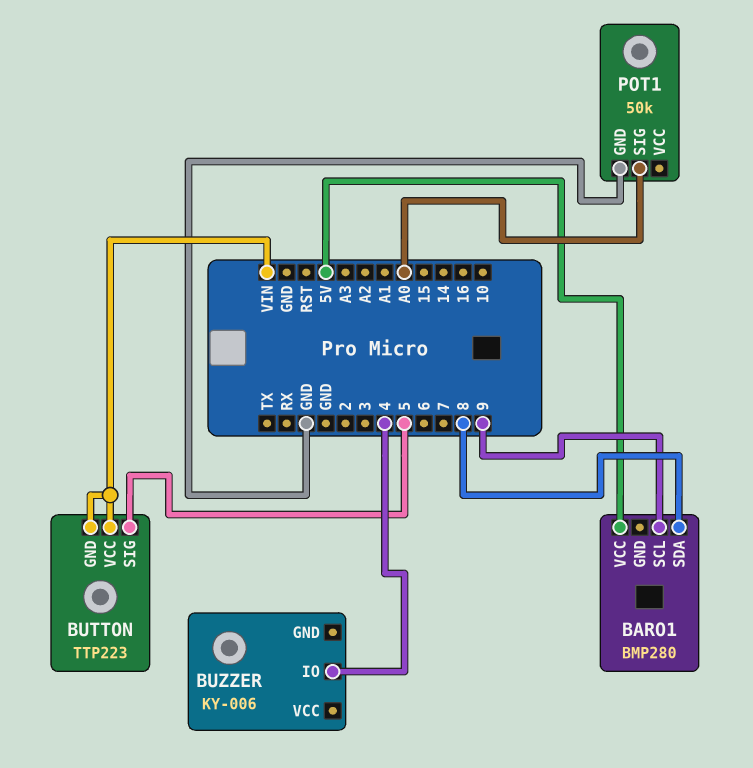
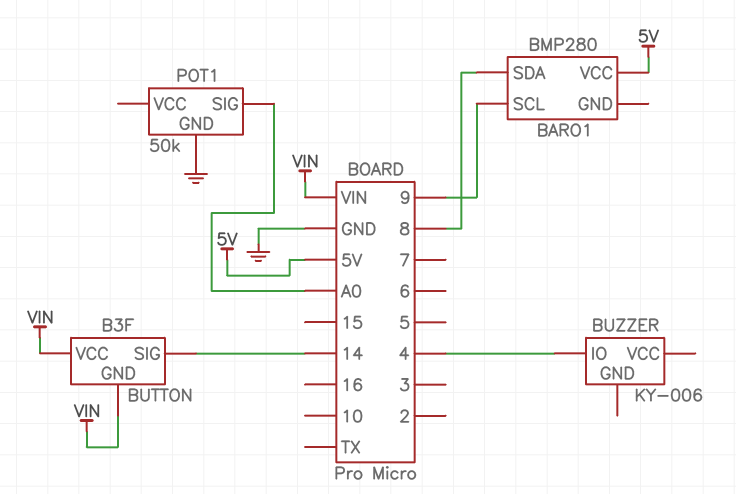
BUTTON: TTP223 -> B3F
BUTTON pin SIG: 5 -> 14

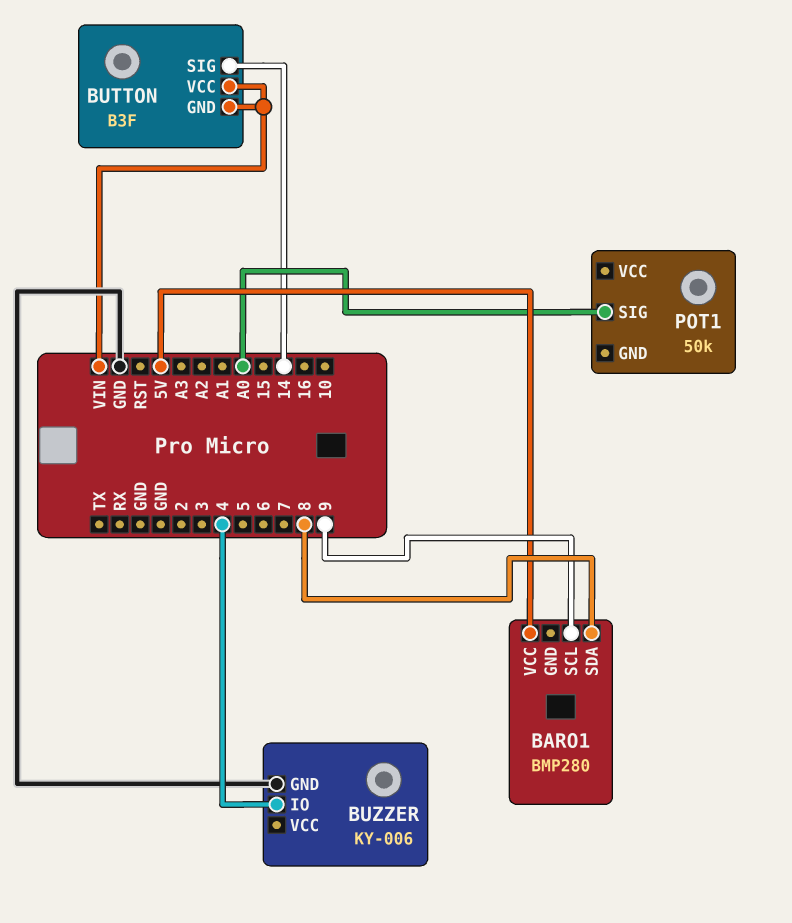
BUZZER pin GND: none -> GND
POT1 pin GND: GND -> none

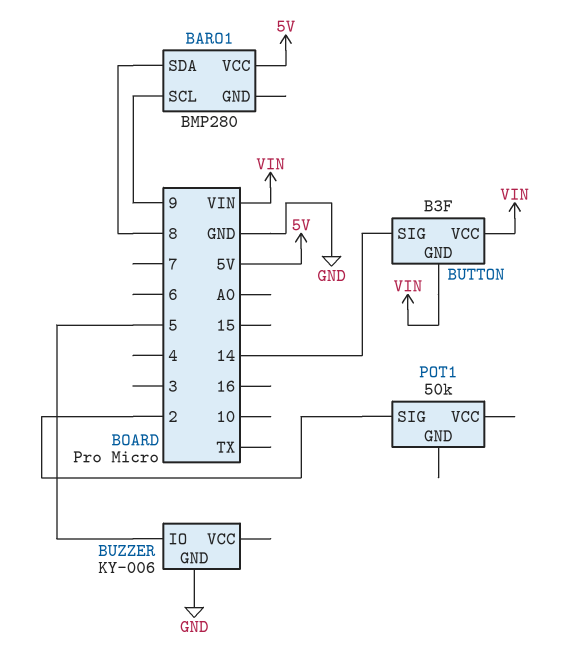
BUZZER pin IO: 4 -> 5
POT1 pin SIG: A0 -> 2

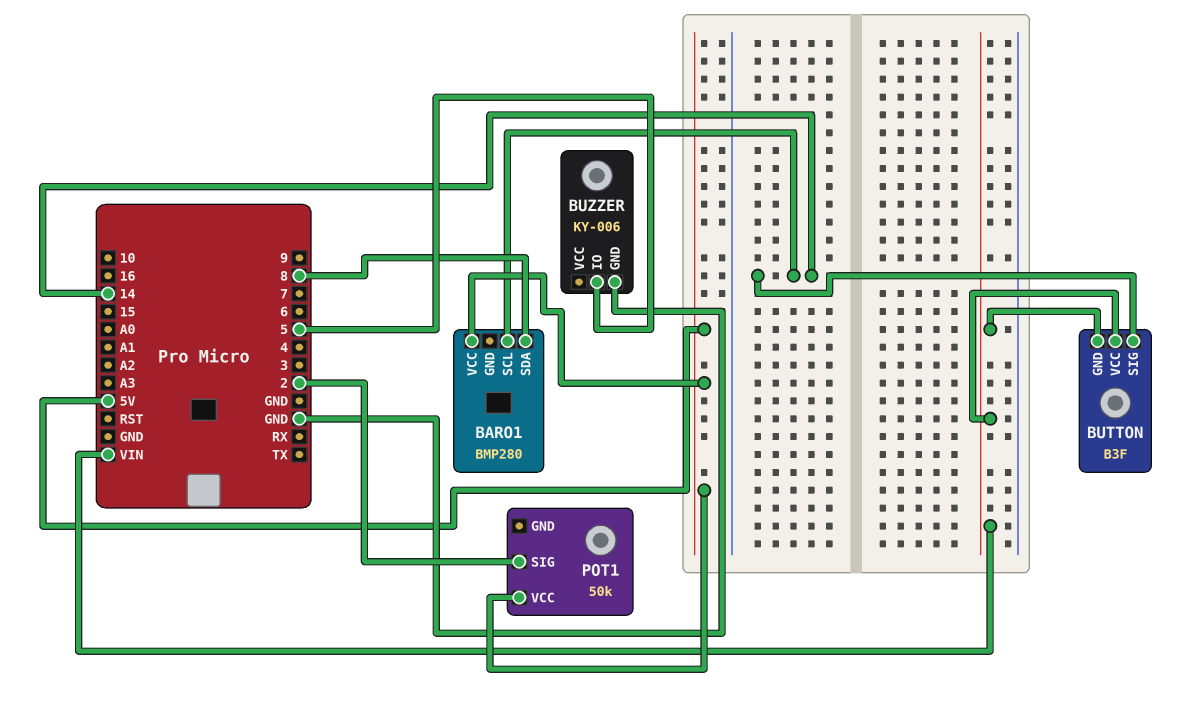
BARO1 pin SCL: 9 -> 14
POT1 pin VCC: none -> 5V

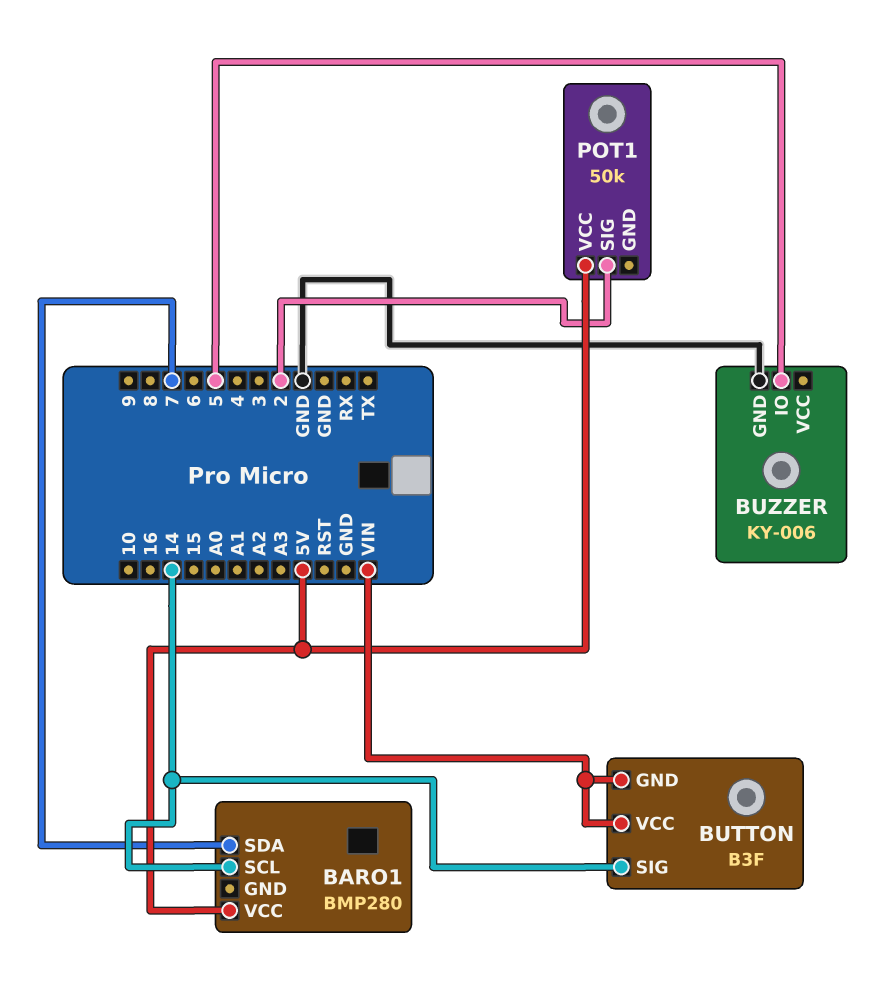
BARO1 pin SDA: 8 -> 7

